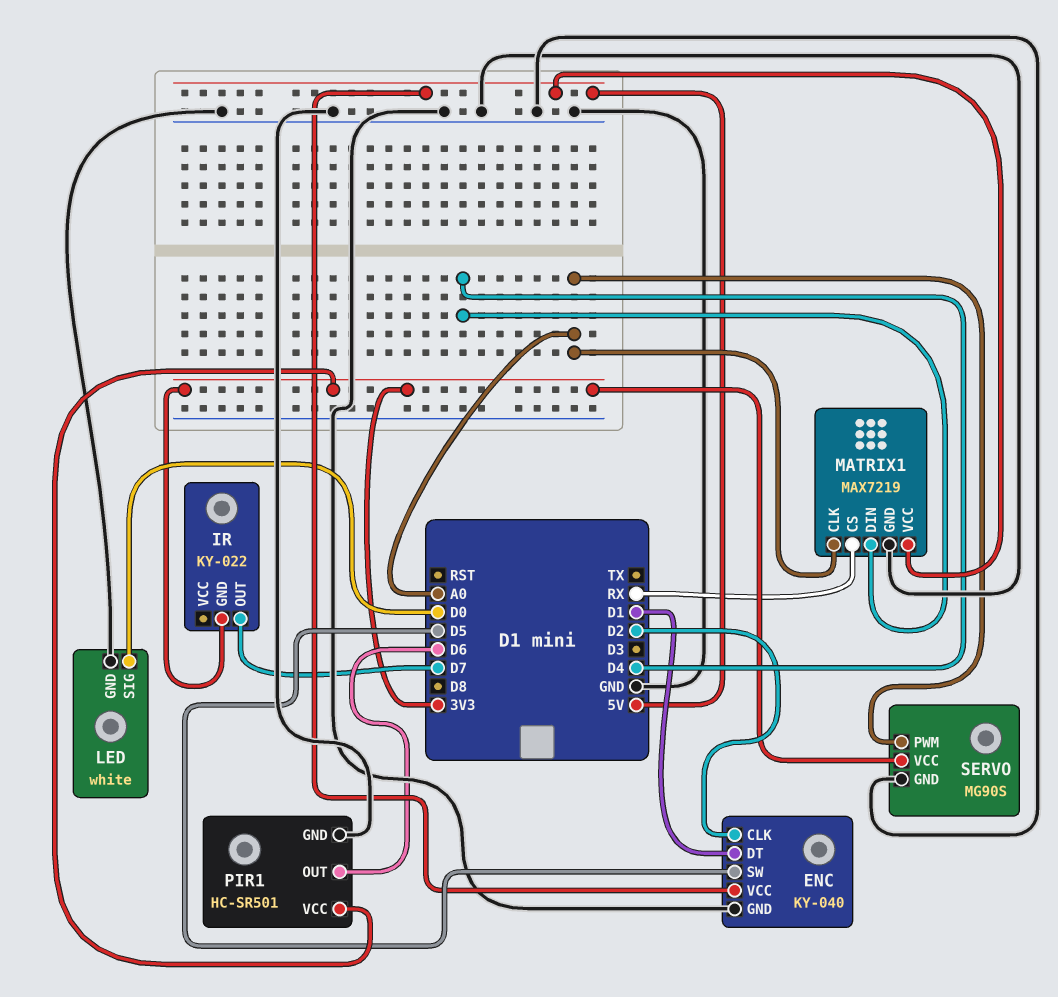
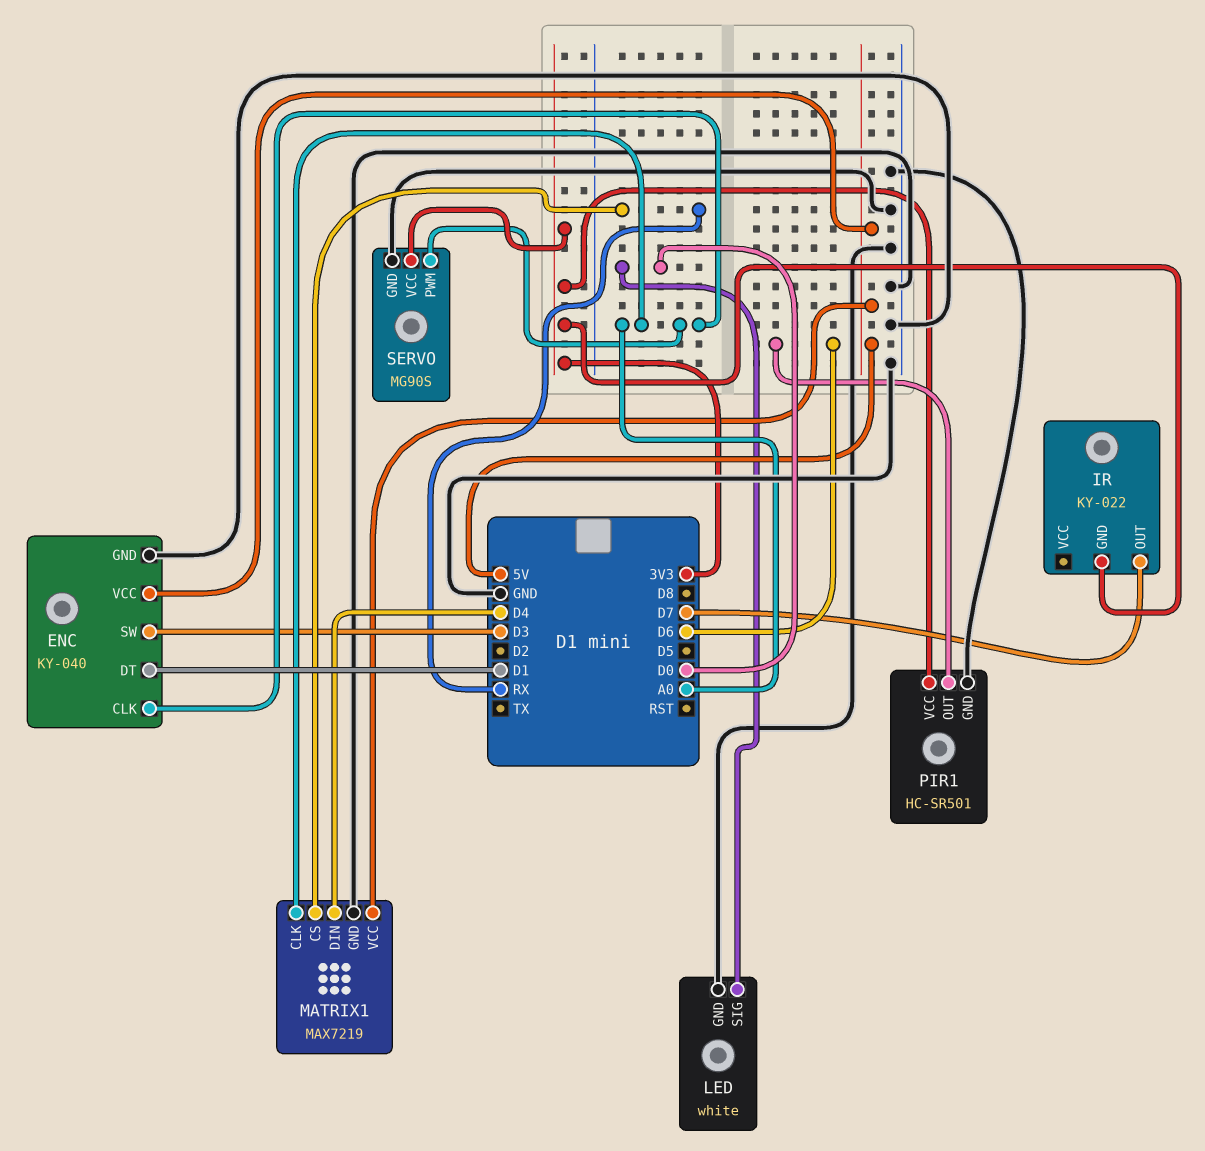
ENC pin CLK: D2 -> A0
ENC pin SW: D5 -> D3

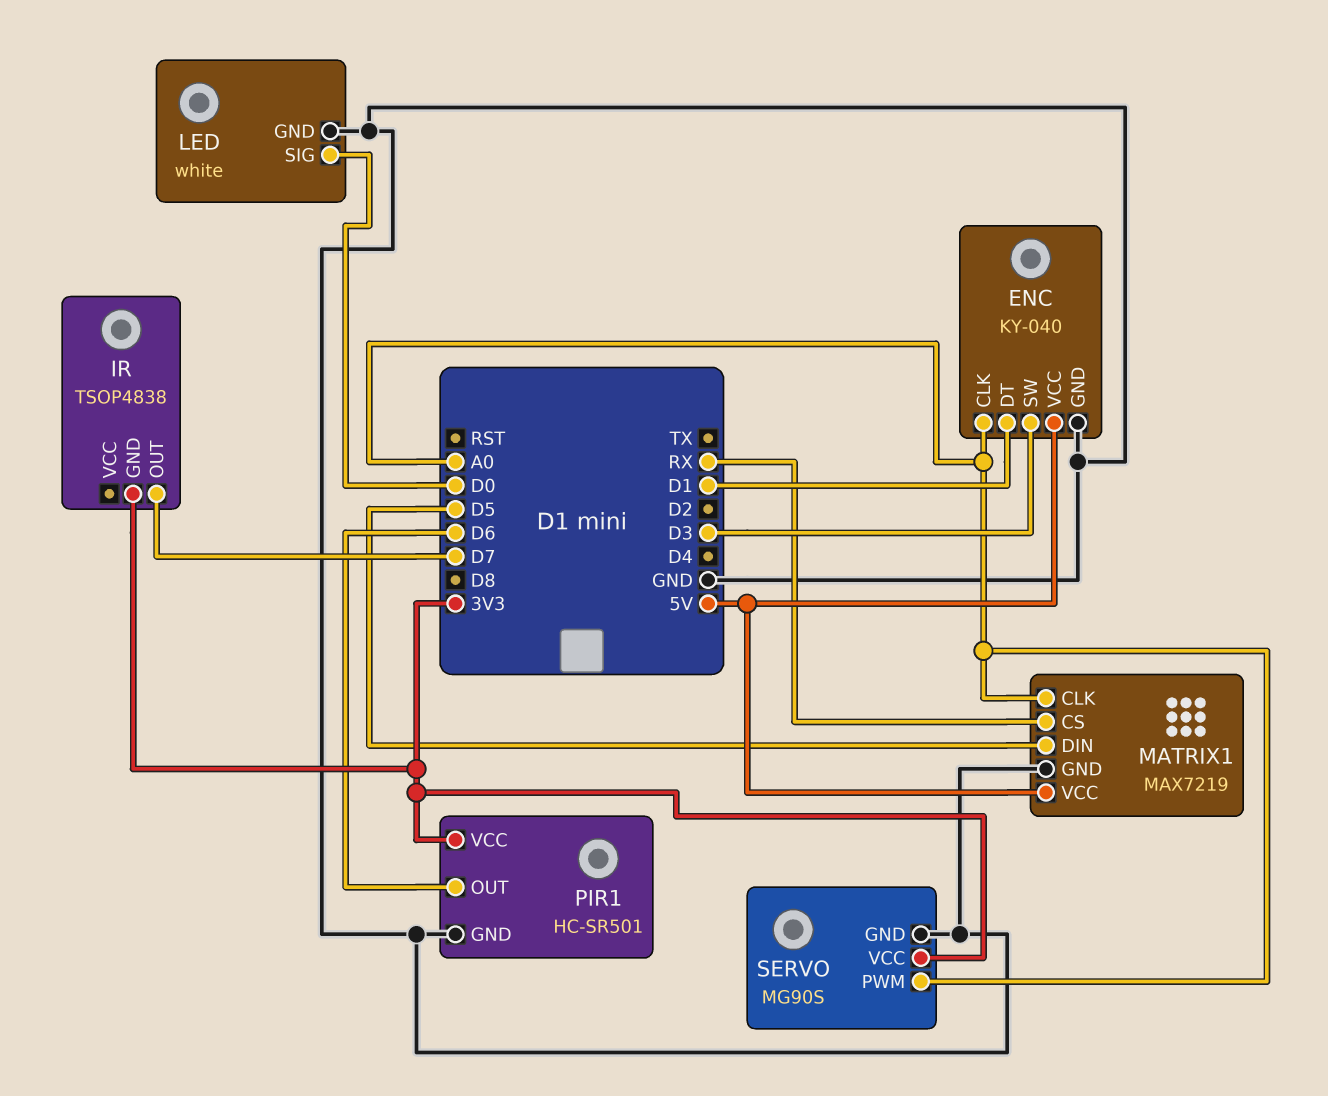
IR: KY-022 -> TSOP4838
MATRIX1 pin DIN: D4 -> D5

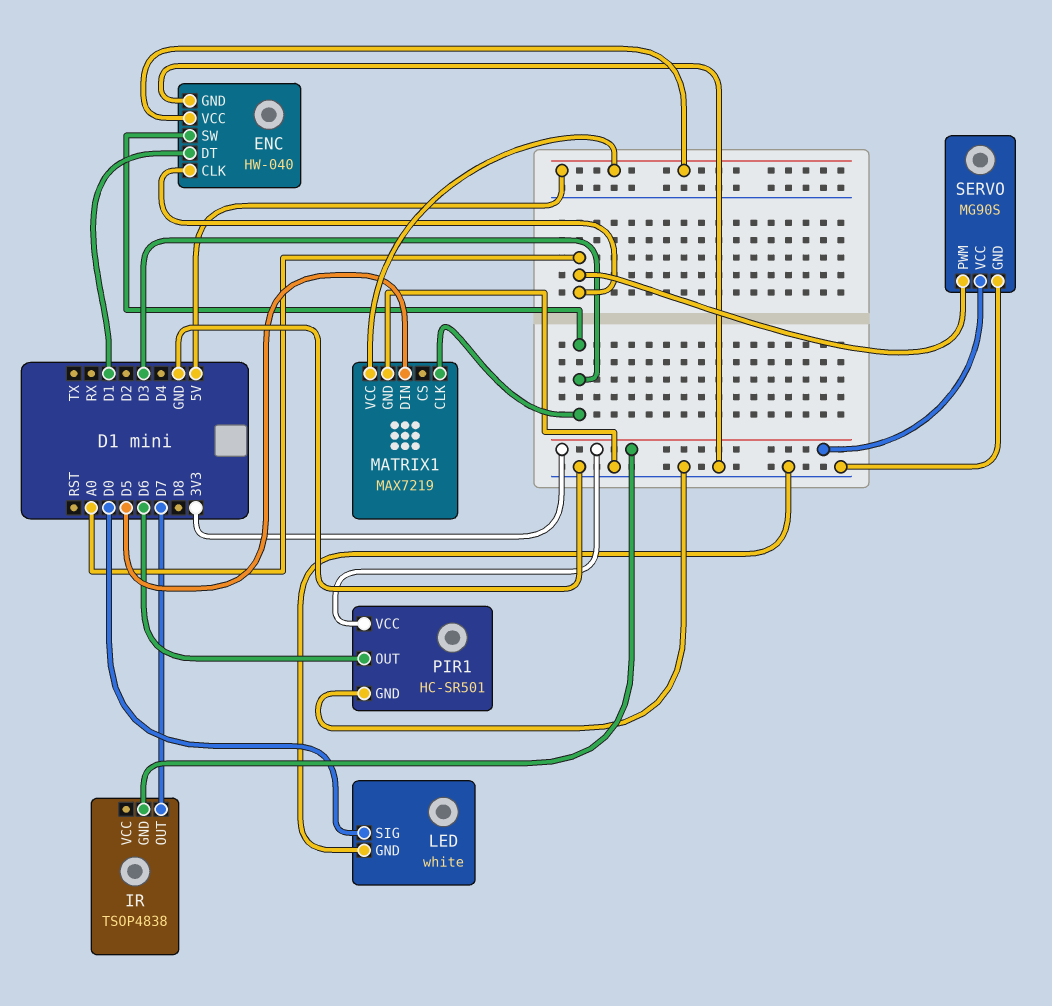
ENC: KY-040 -> HW-040
MATRIX1 pin CLK: A0 -> D3
MATRIX1 pin CS: RX -> none

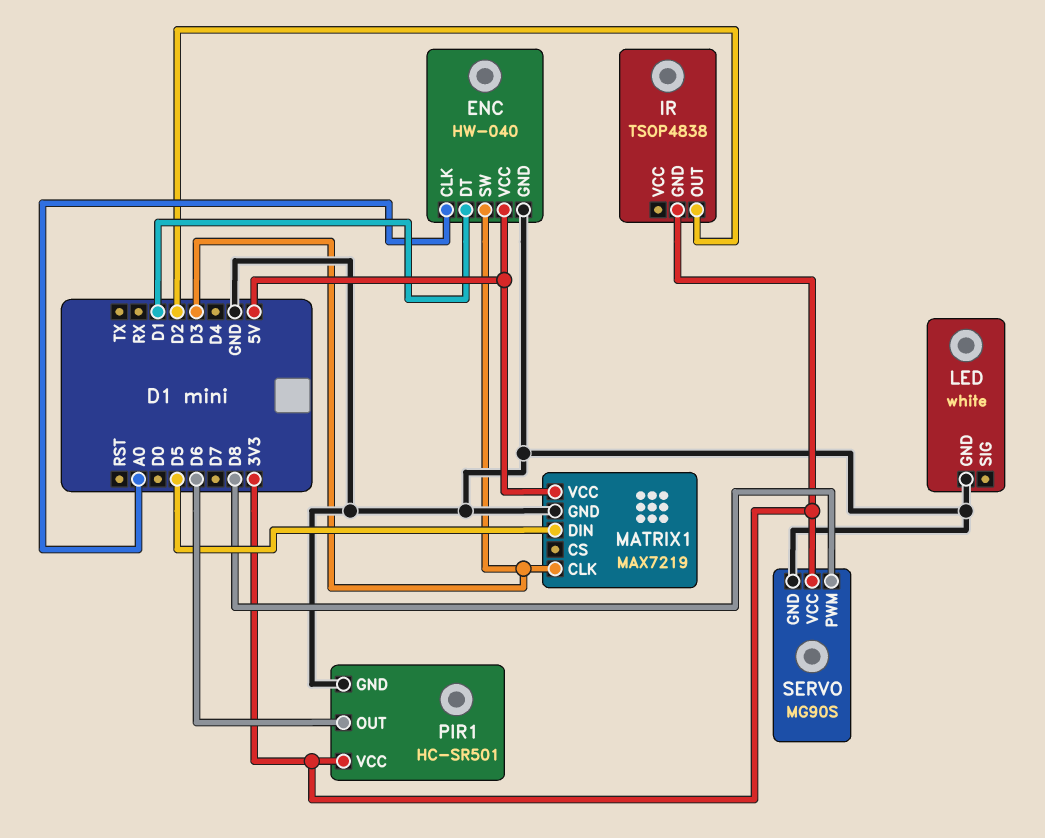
IR pin OUT: D7 -> D2
LED pin SIG: D0 -> none
SERVO pin PWM: A0 -> D8

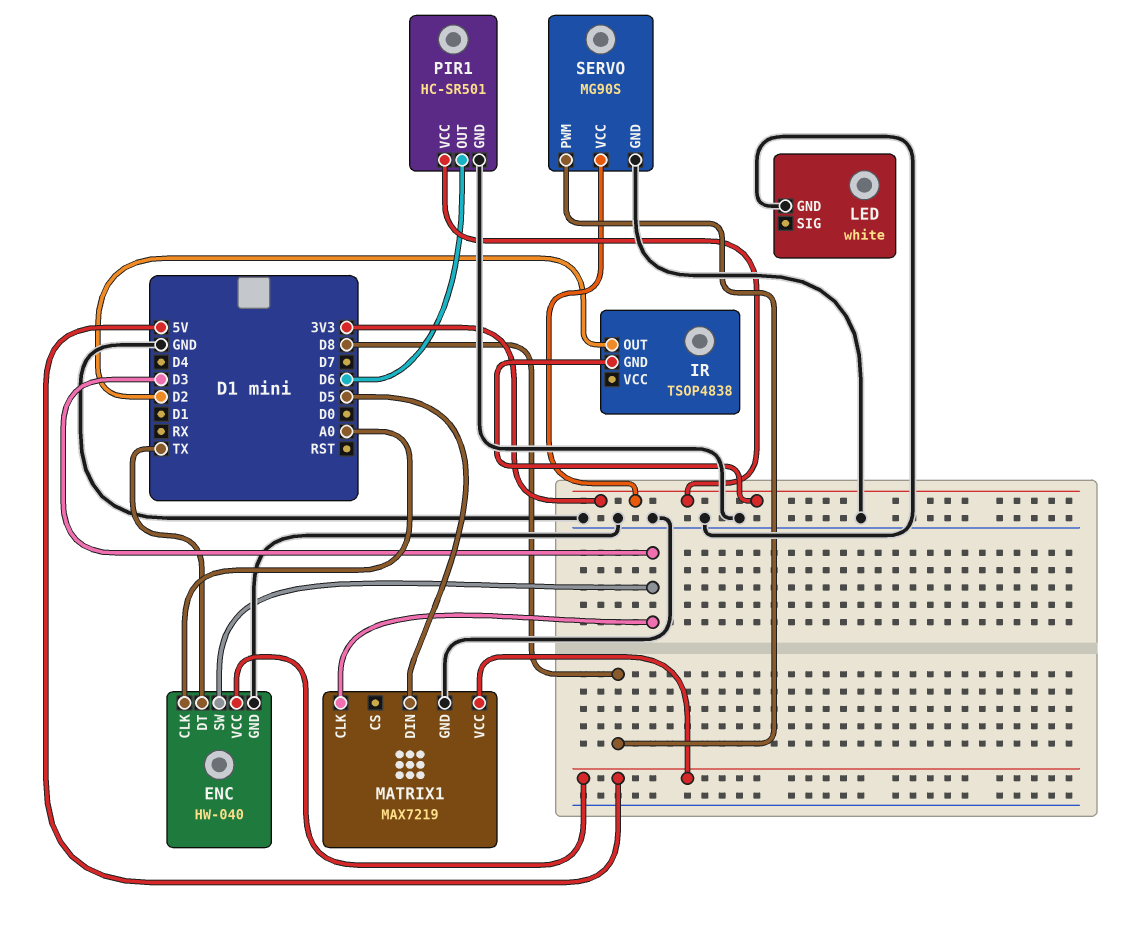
ENC pin DT: D1 -> TX

